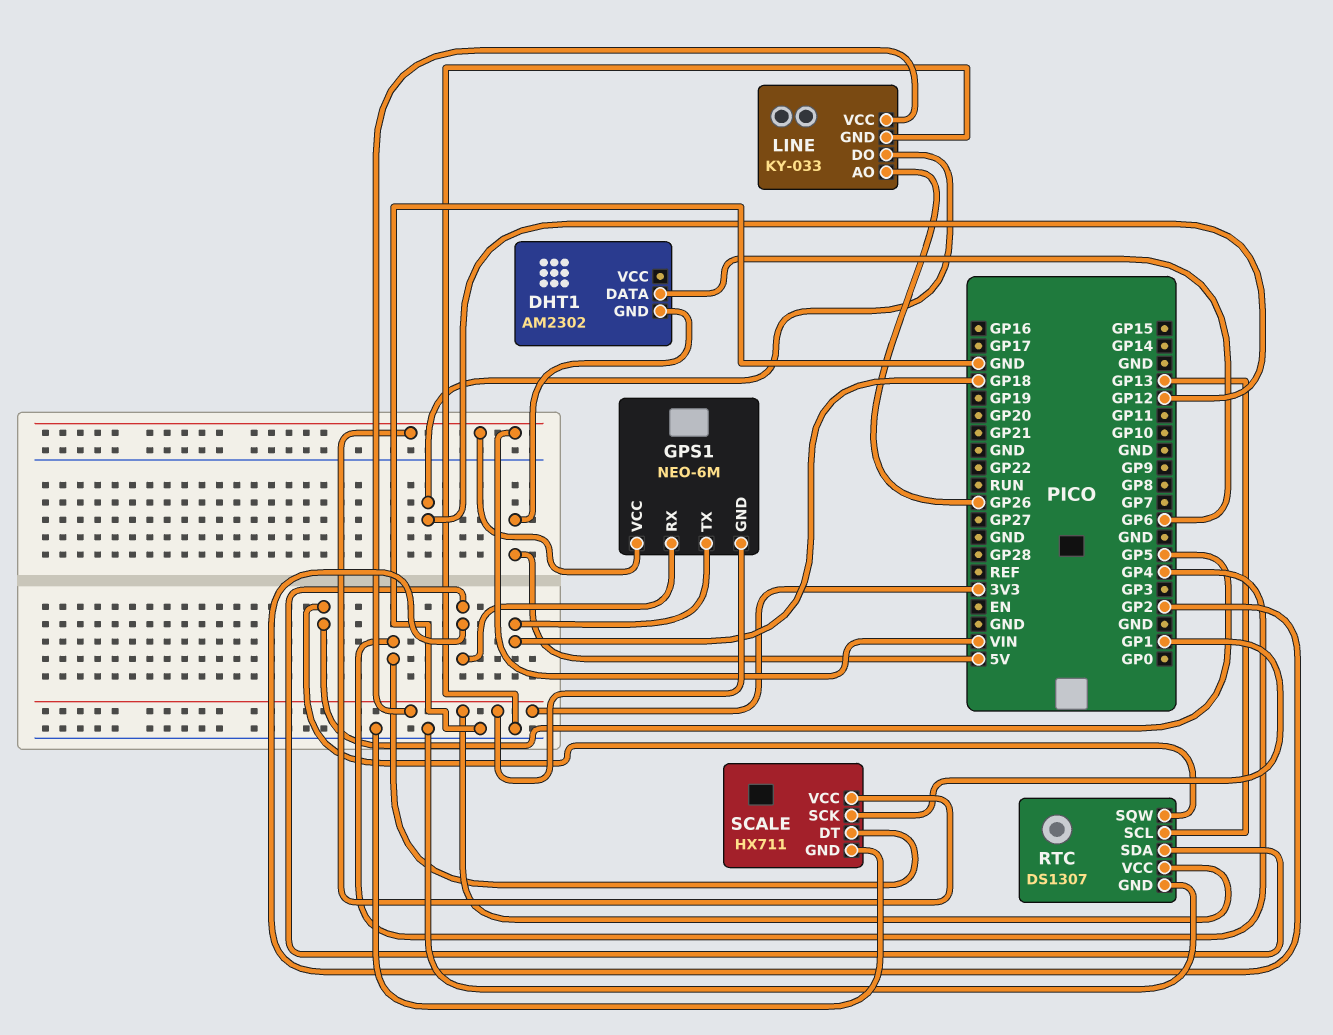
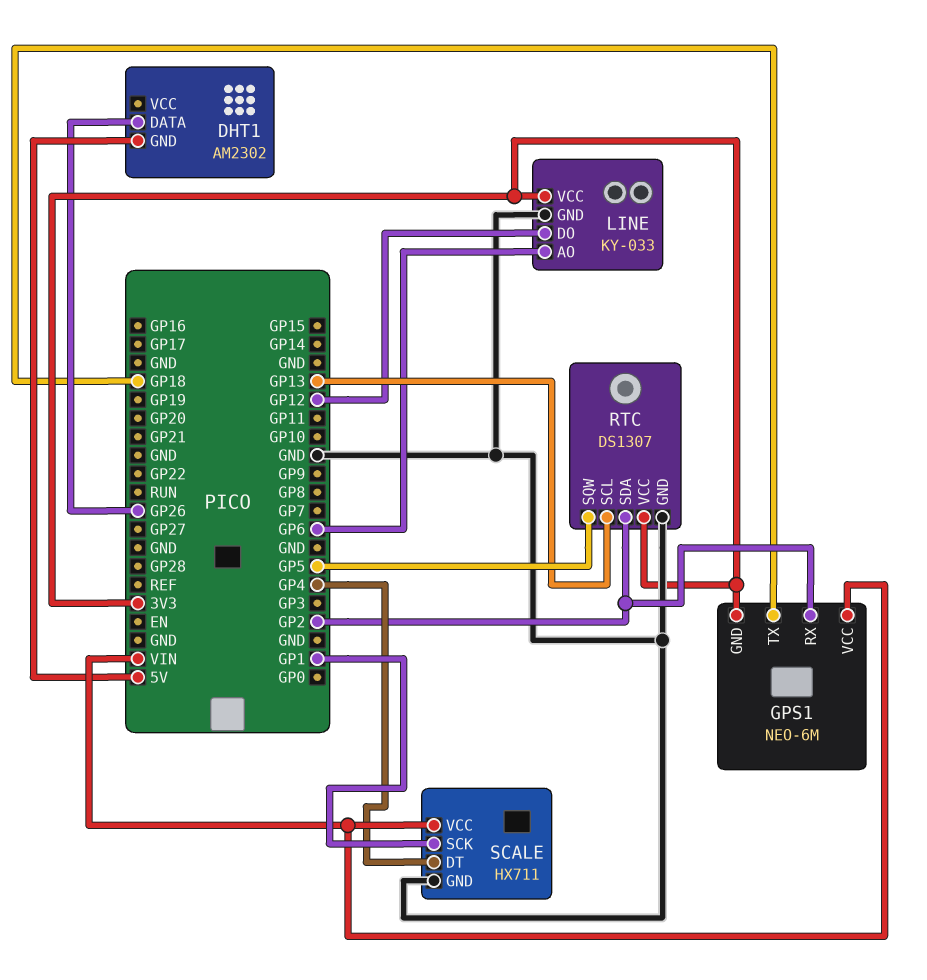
DHT1 pin DATA: GP6 -> GP26
LINE pin AO: GP26 -> GP6

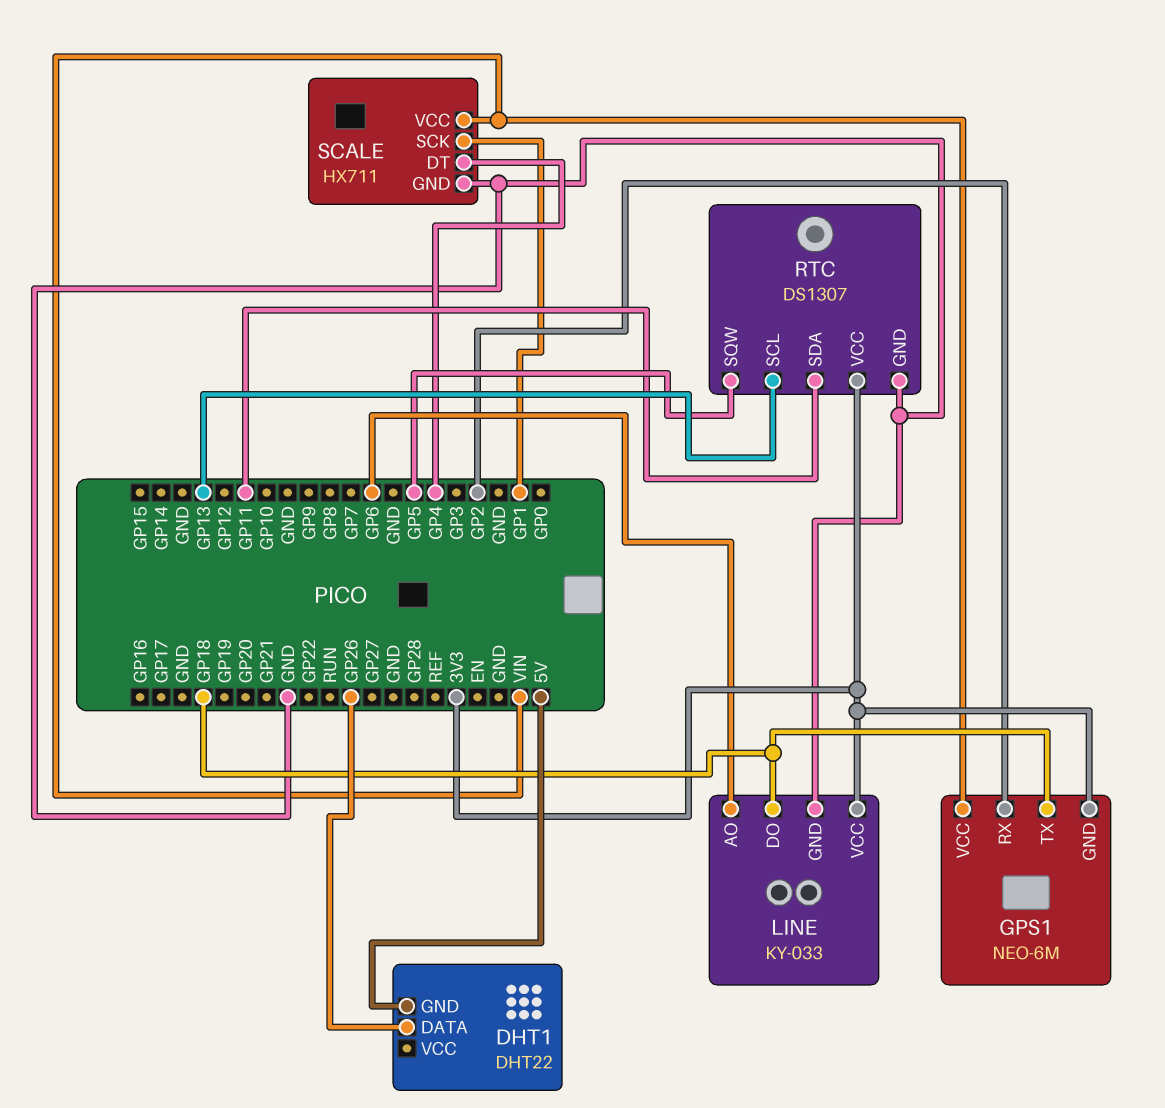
DHT1: AM2302 -> DHT22
LINE pin DO: GP12 -> GP18
RTC pin SDA: GP2 -> GP11

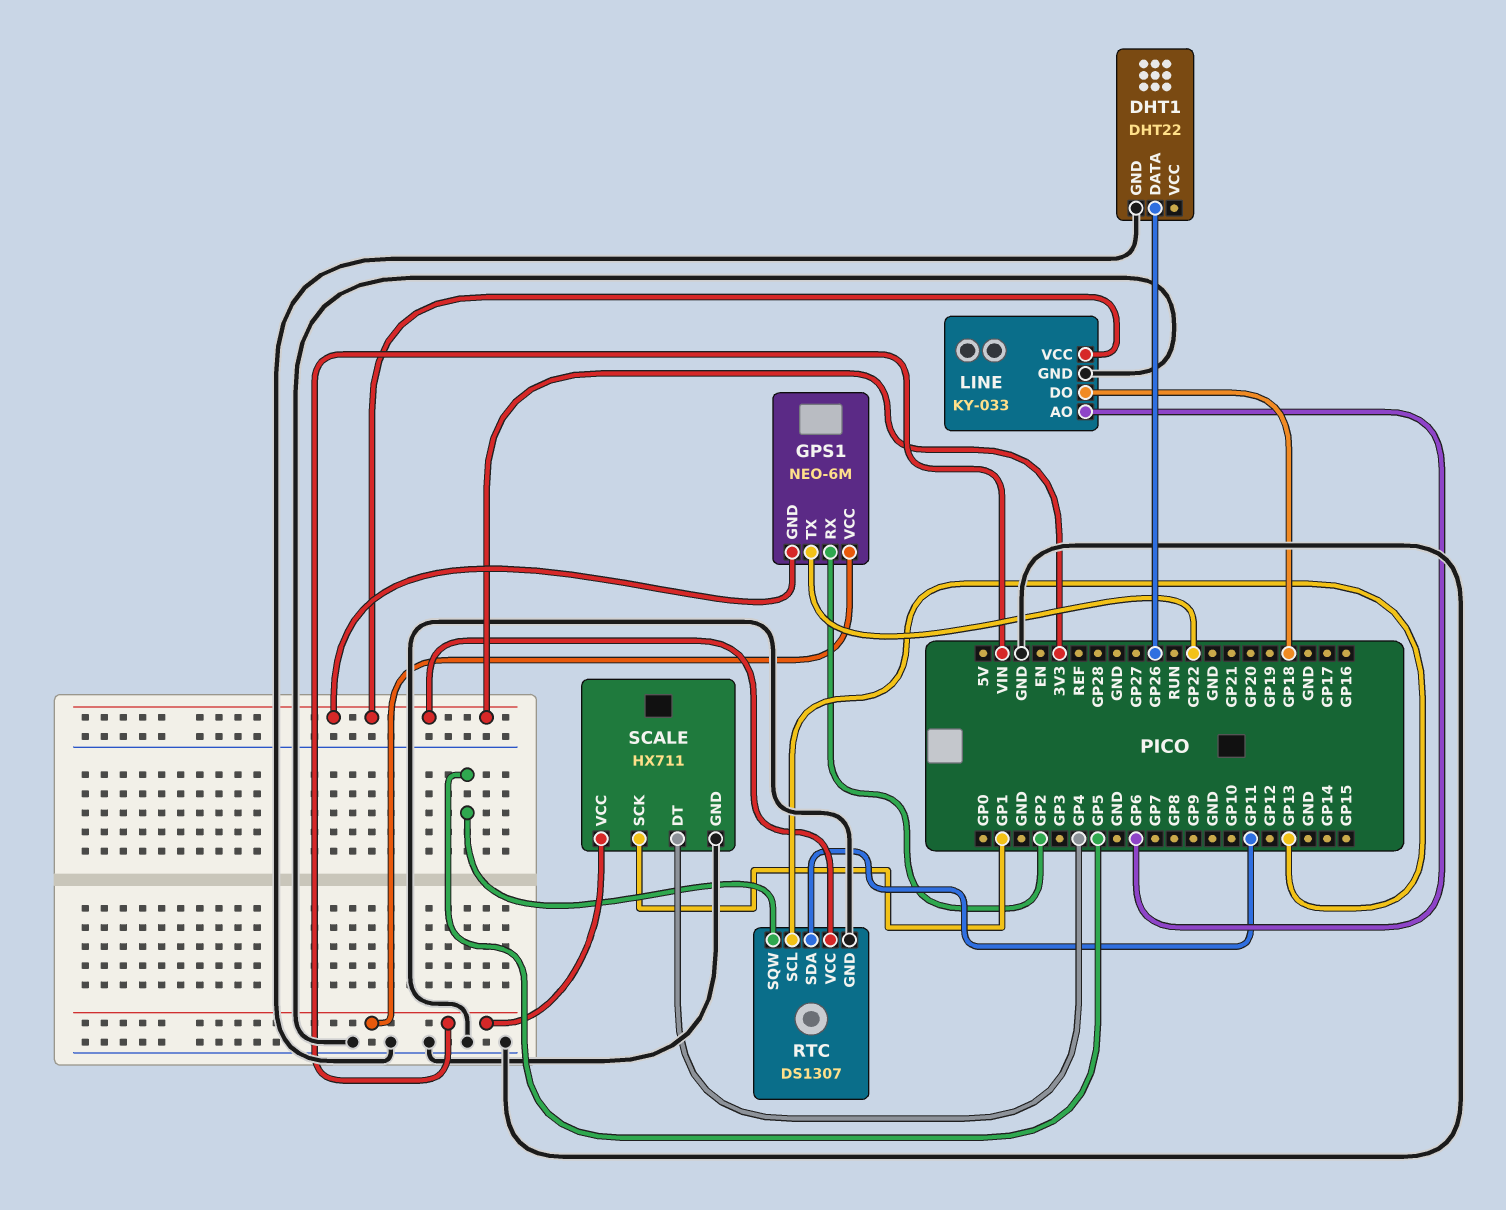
DHT1 pin GND: 5V -> GND
GPS1 pin TX: GP18 -> GP22

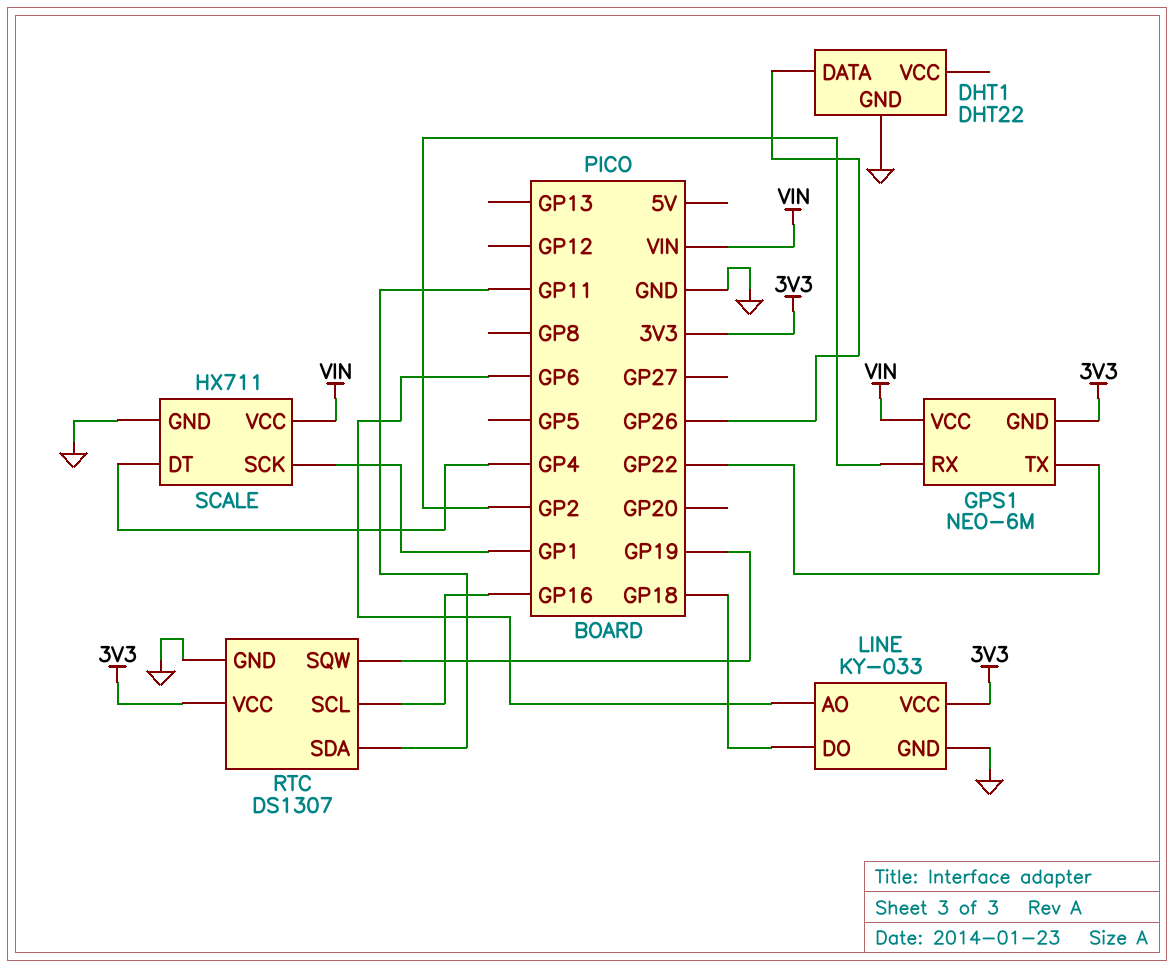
RTC pin SCL: GP13 -> GP16
RTC pin SQW: GP5 -> GP19

